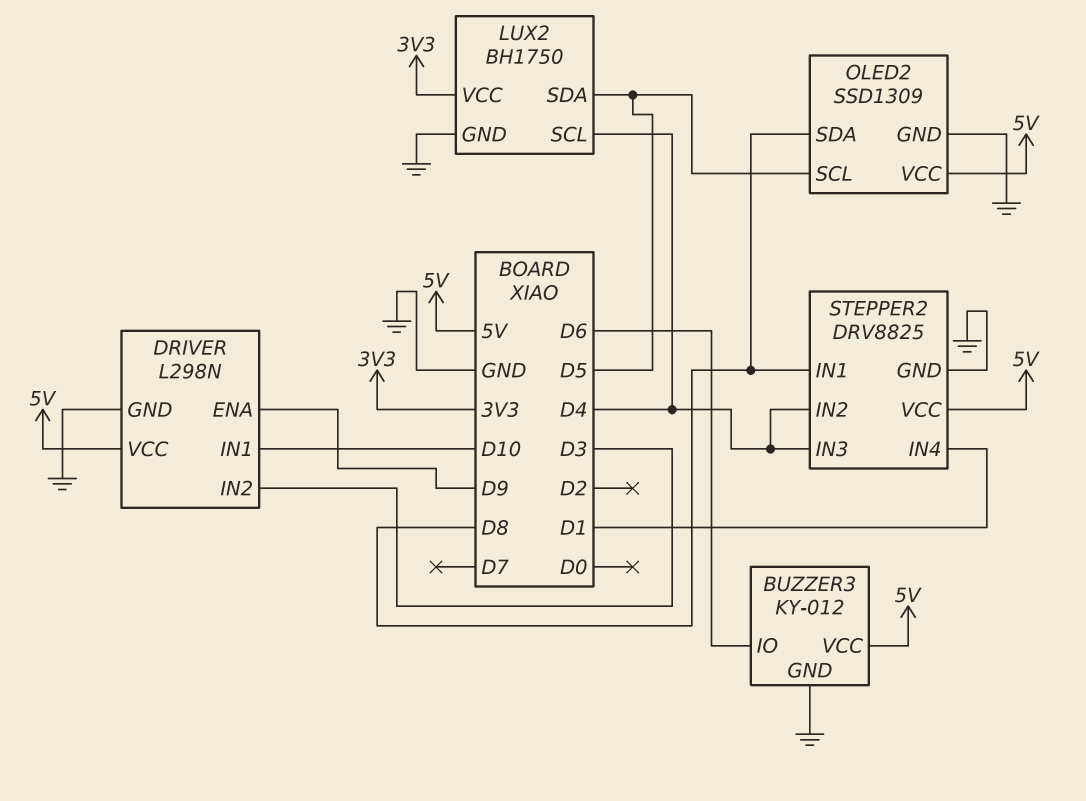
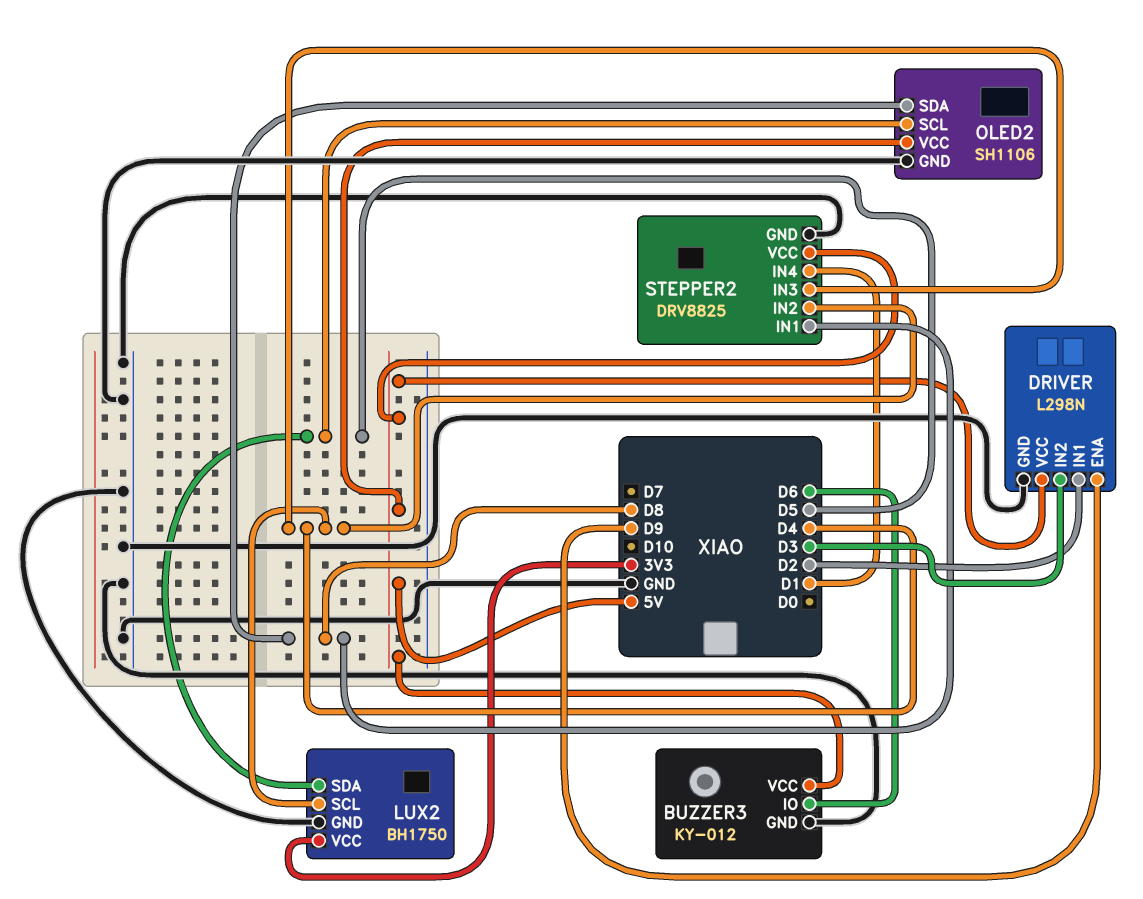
DRIVER pin IN1: D10 -> D2
OLED2: SSD1309 -> SH1106

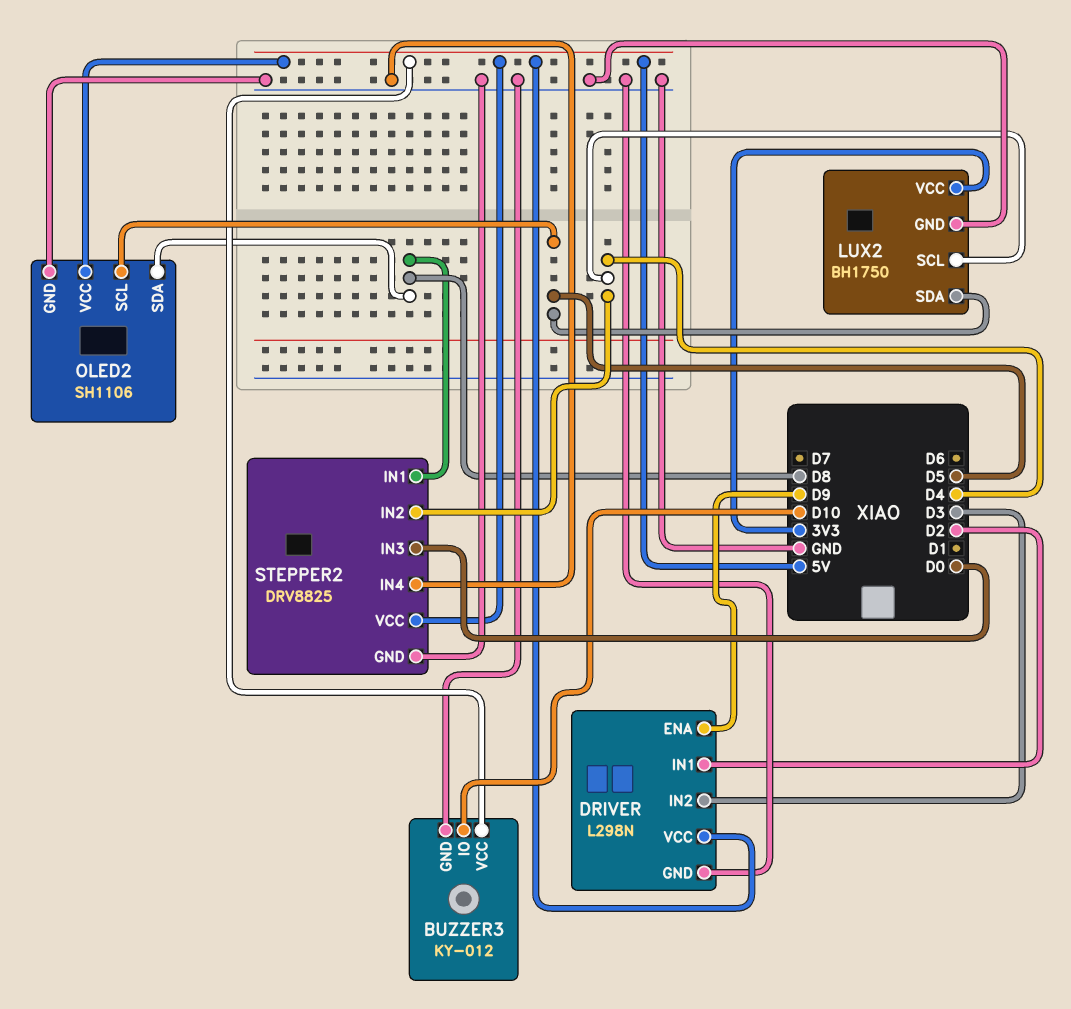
BUZZER3 pin IO: D6 -> D10
STEPPER2 pin IN3: D4 -> D0
STEPPER2 pin IN4: D1 -> GND

